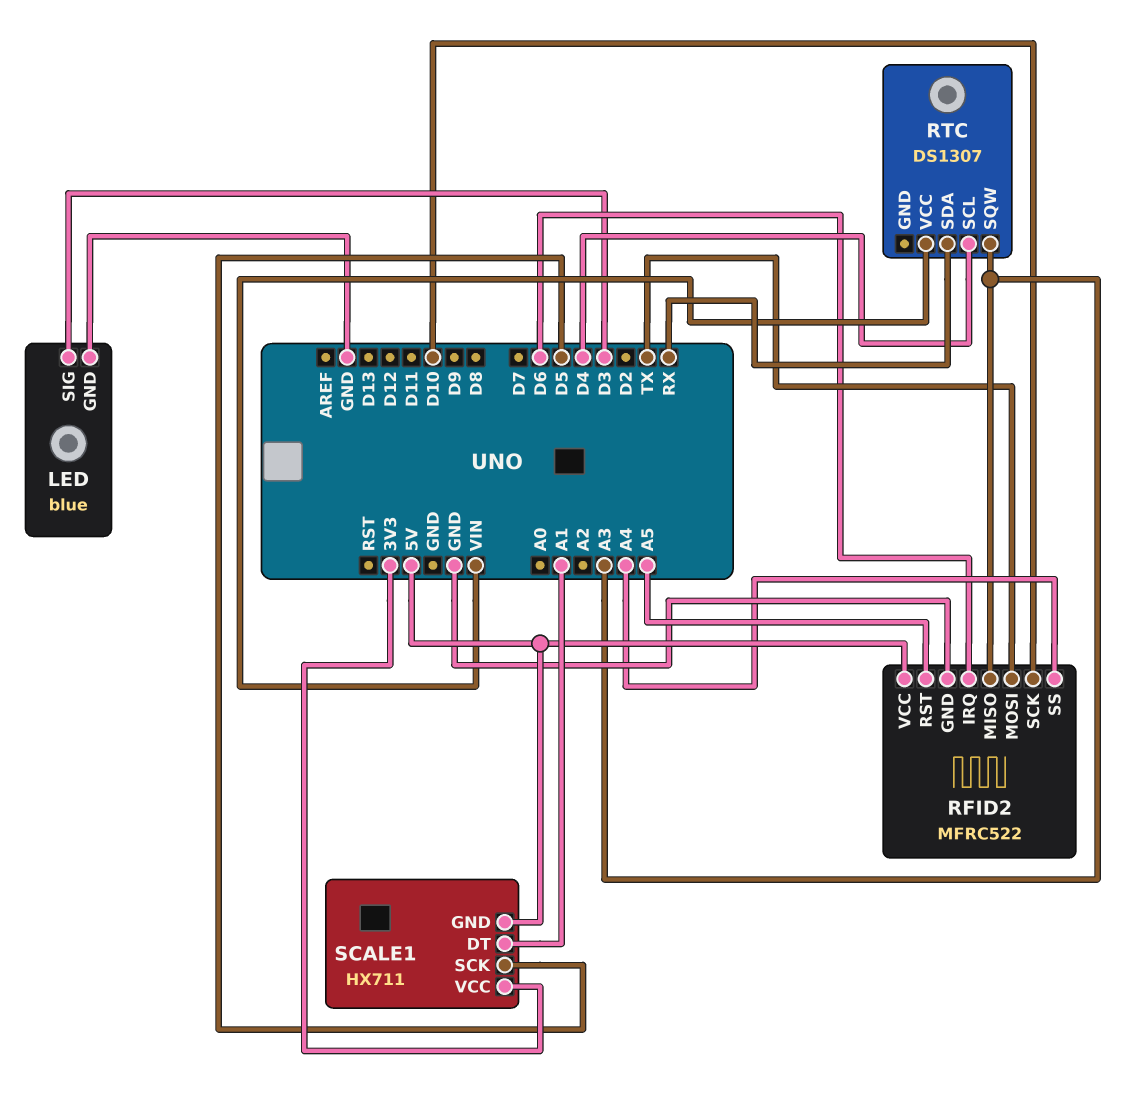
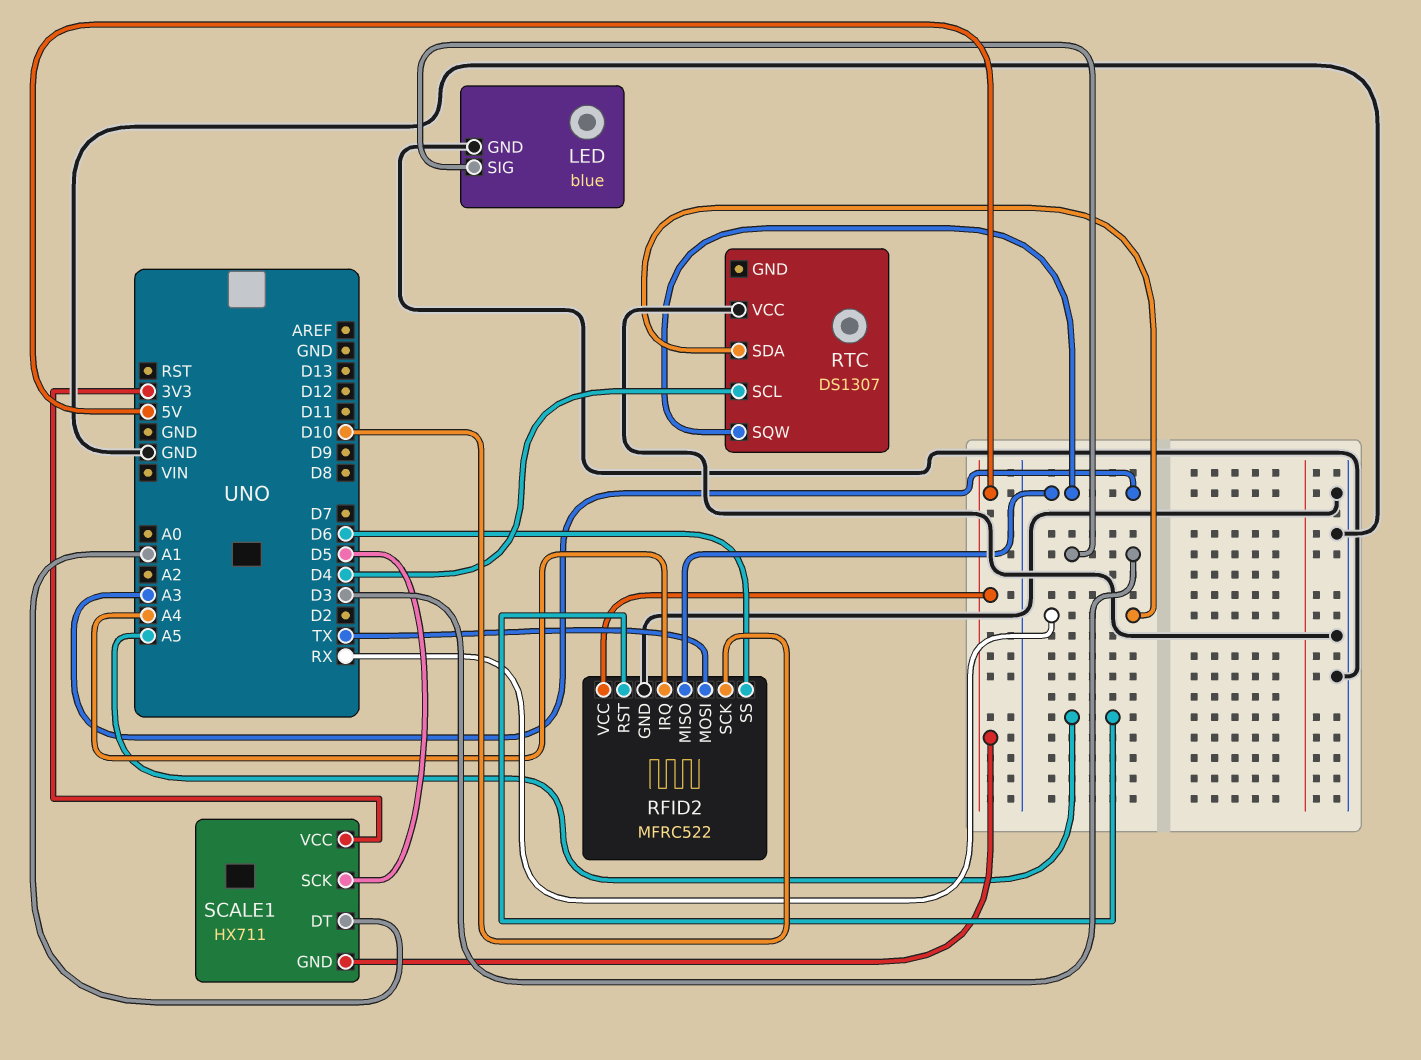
RFID2 pin IRQ: D6 -> A4
RFID2 pin SS: A4 -> D6
RTC pin VCC: VIN -> GND

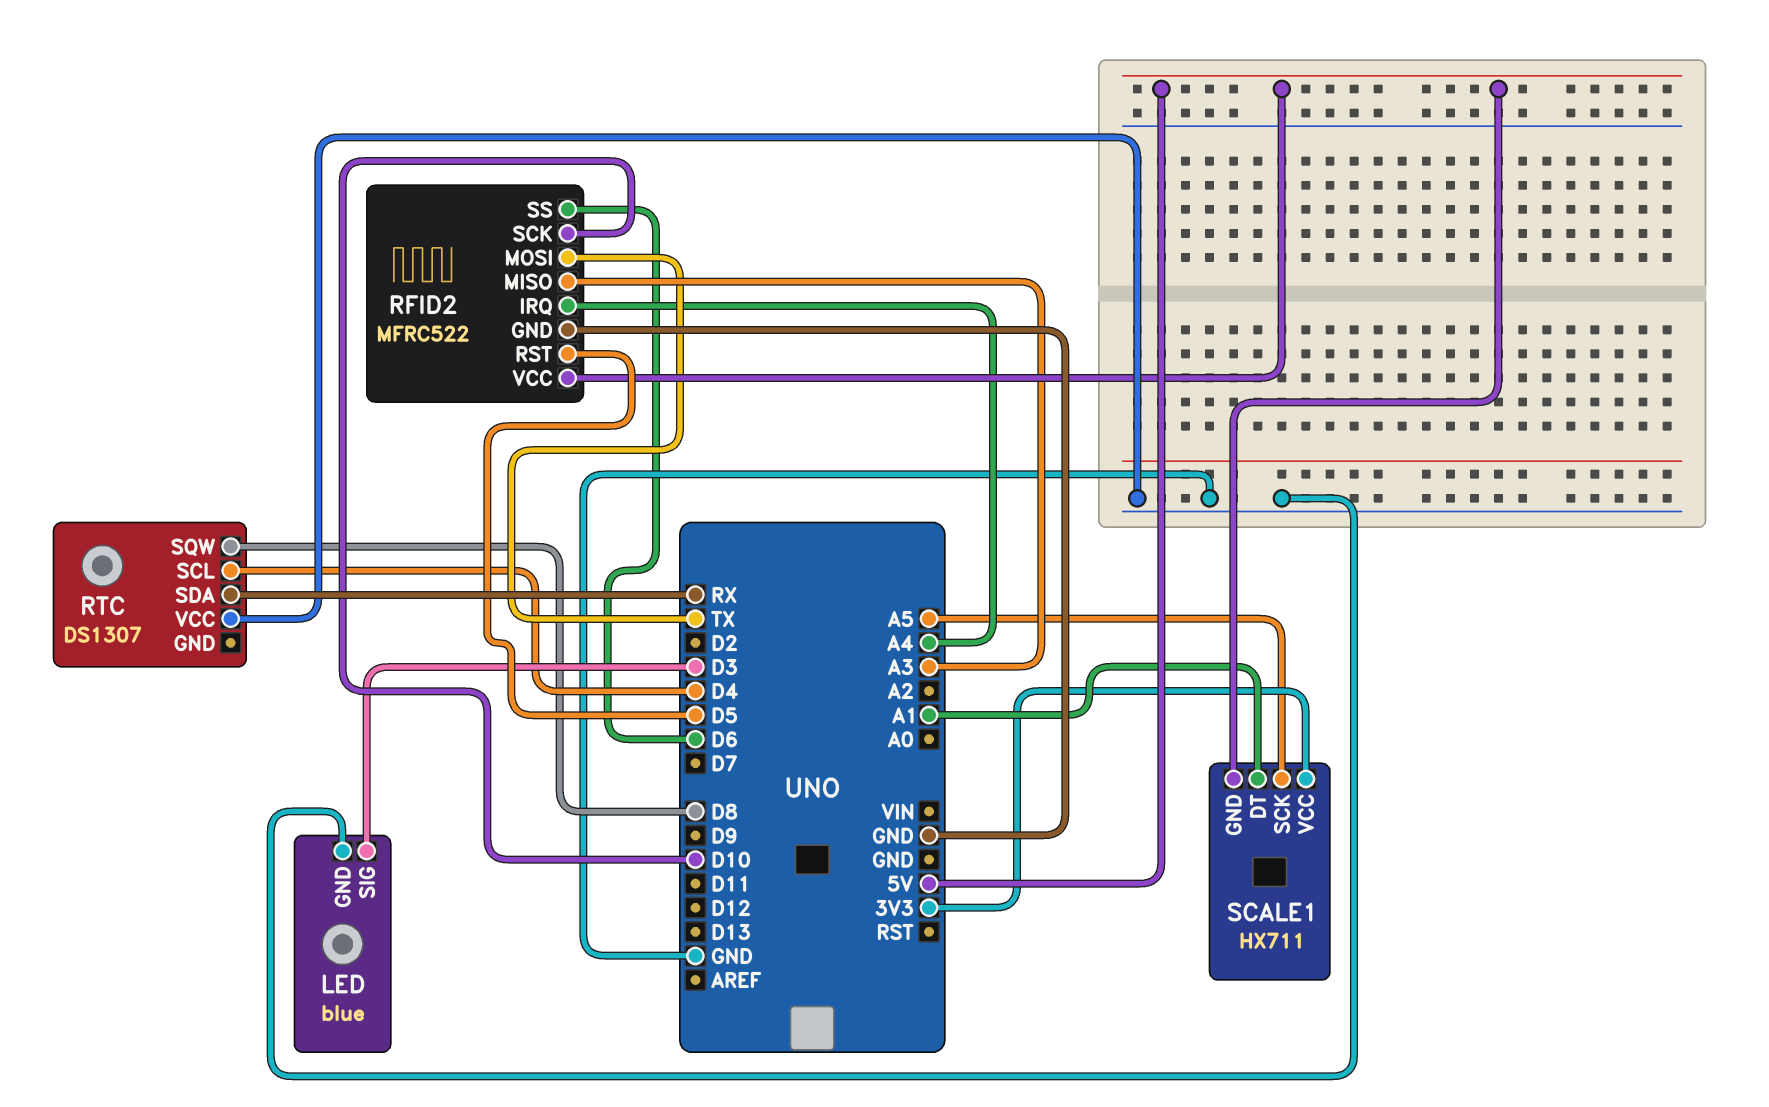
RFID2 pin RST: A5 -> D5
RTC pin SQW: A3 -> D8
SCALE1 pin SCK: D5 -> A5

